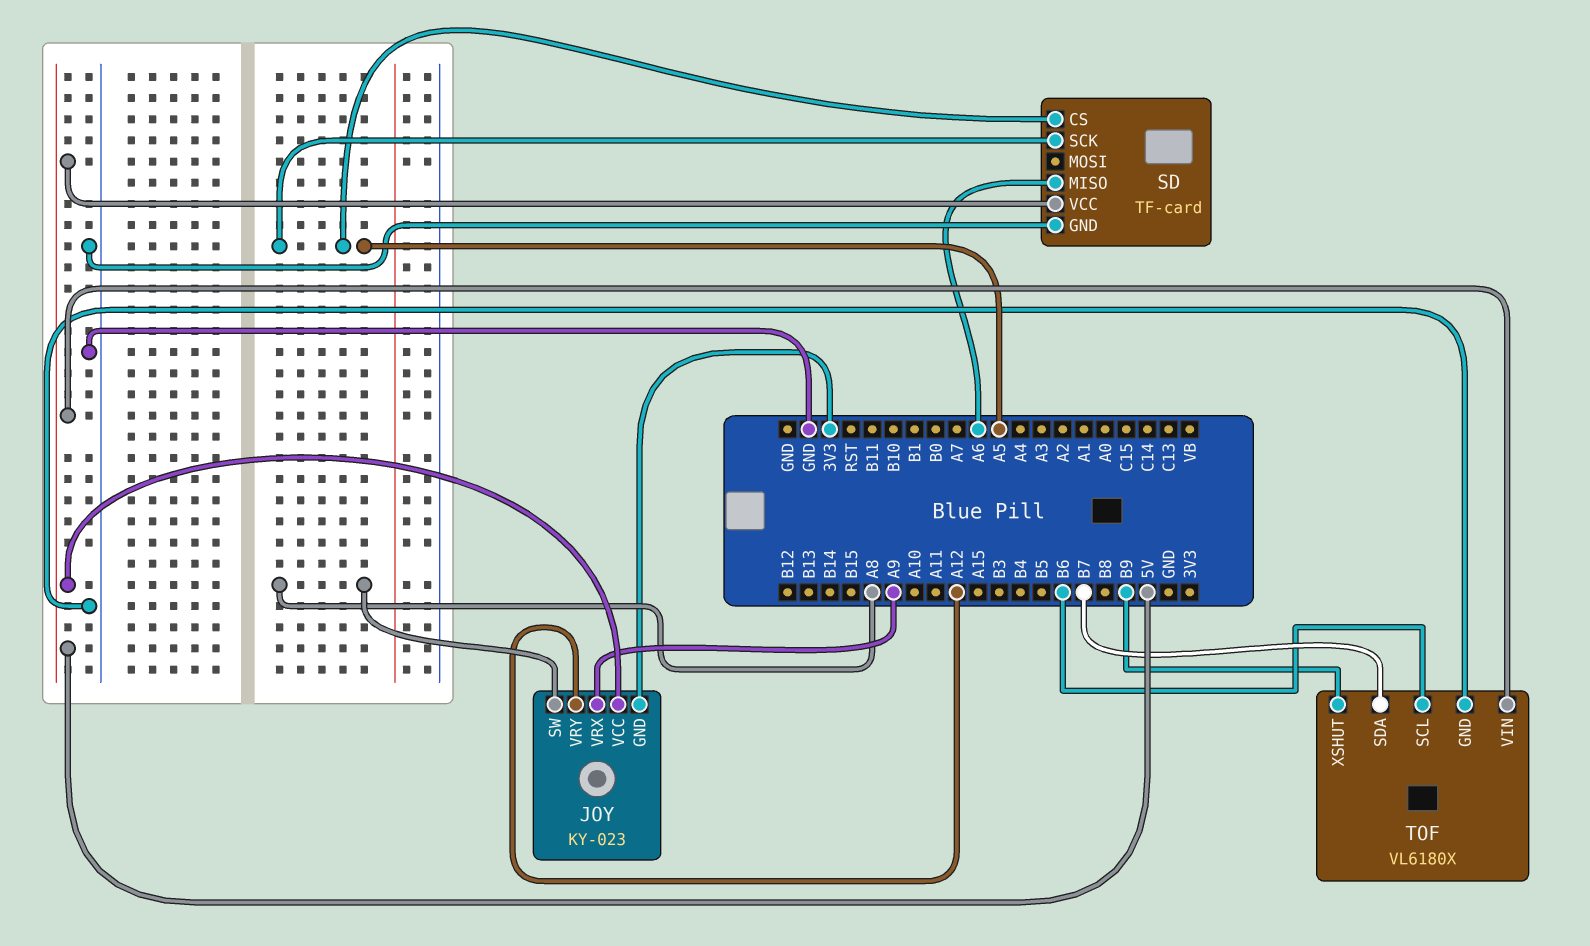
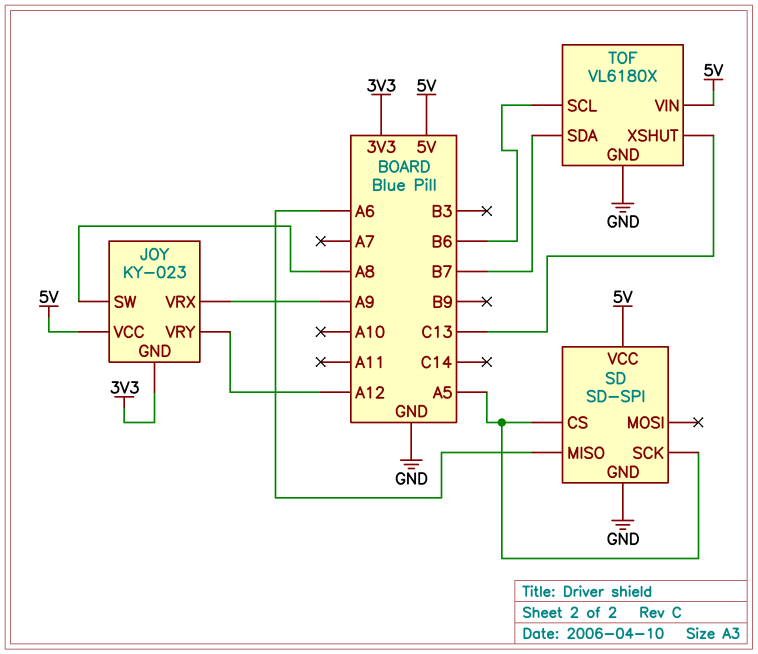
SD: TF-card -> SD-SPI
TOF pin XSHUT: B9 -> C13

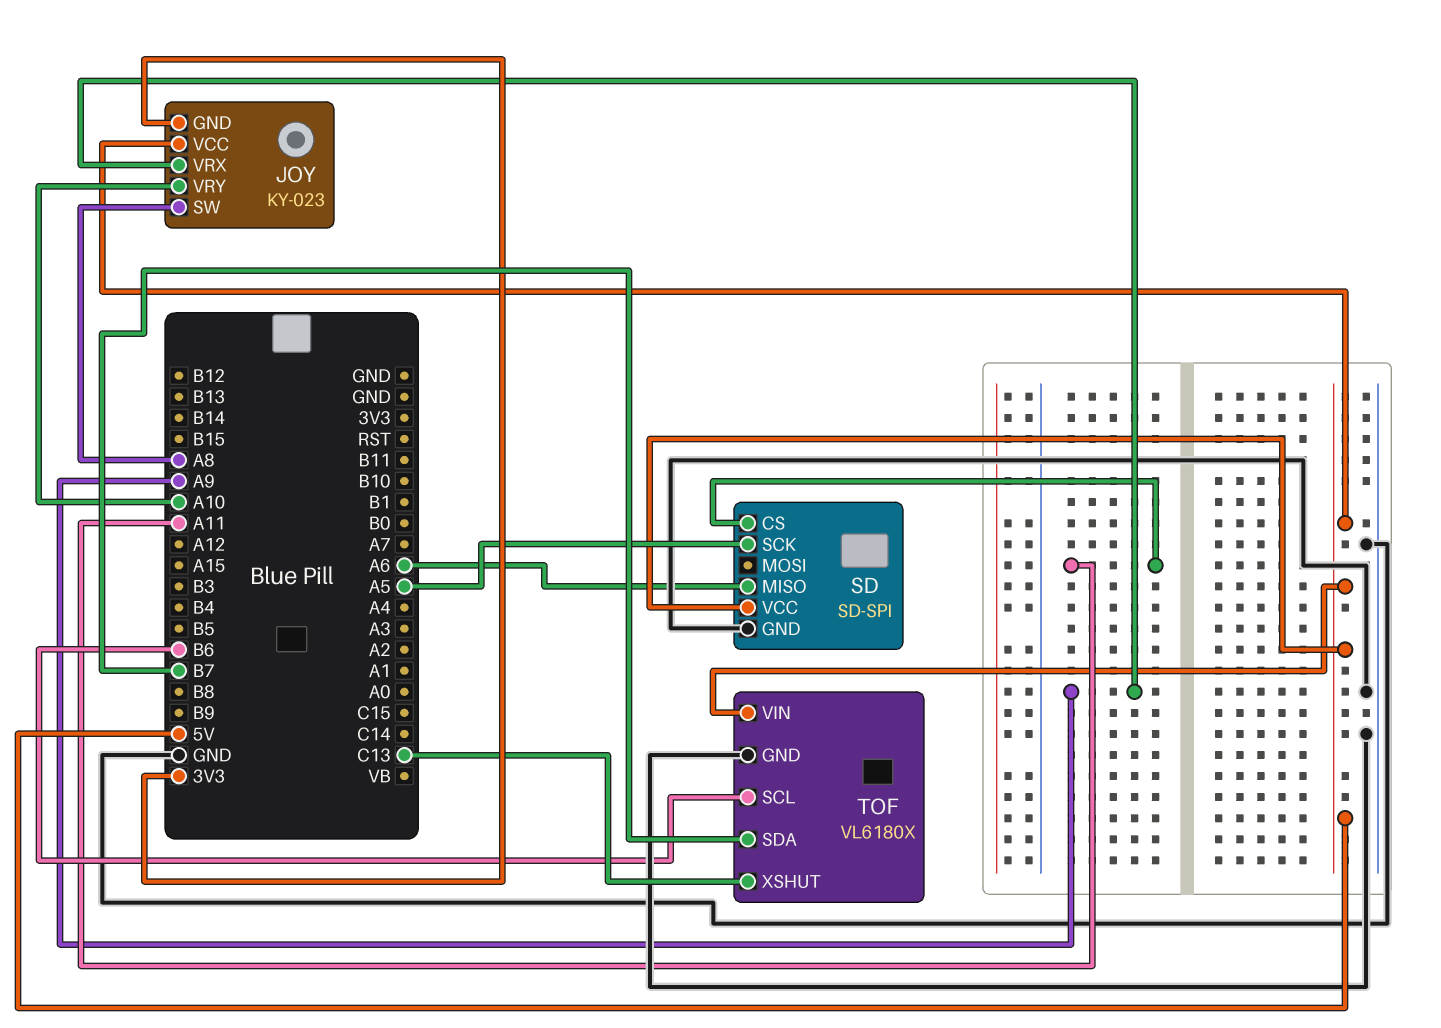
JOY pin VRY: A12 -> A10
SD pin CS: A5 -> A11

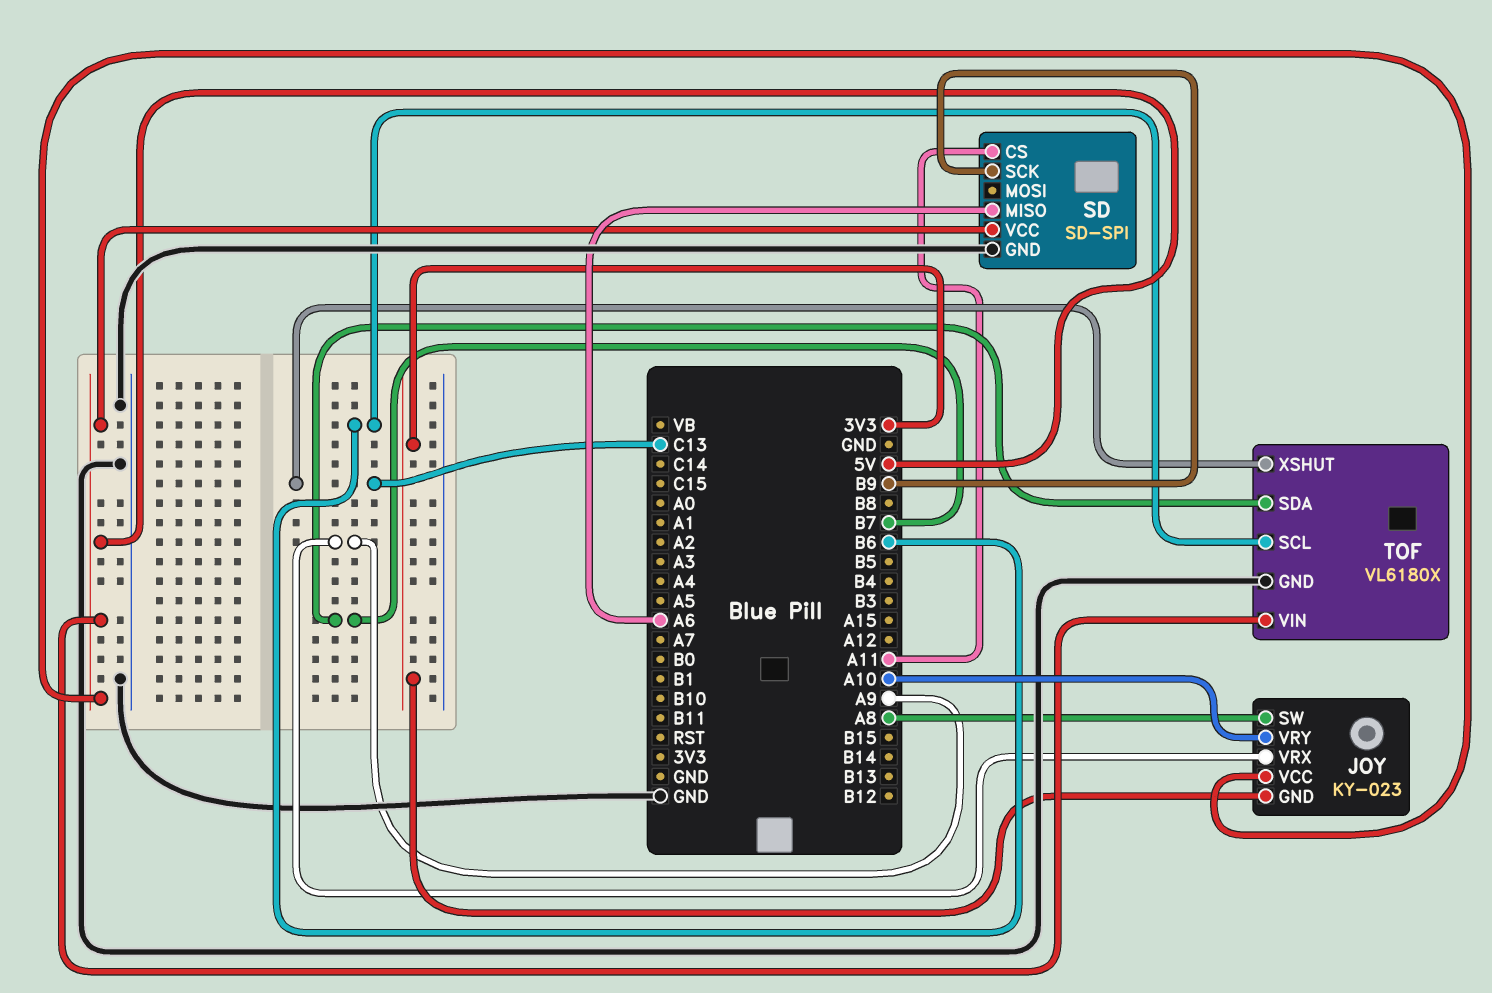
SD pin SCK: A5 -> B9

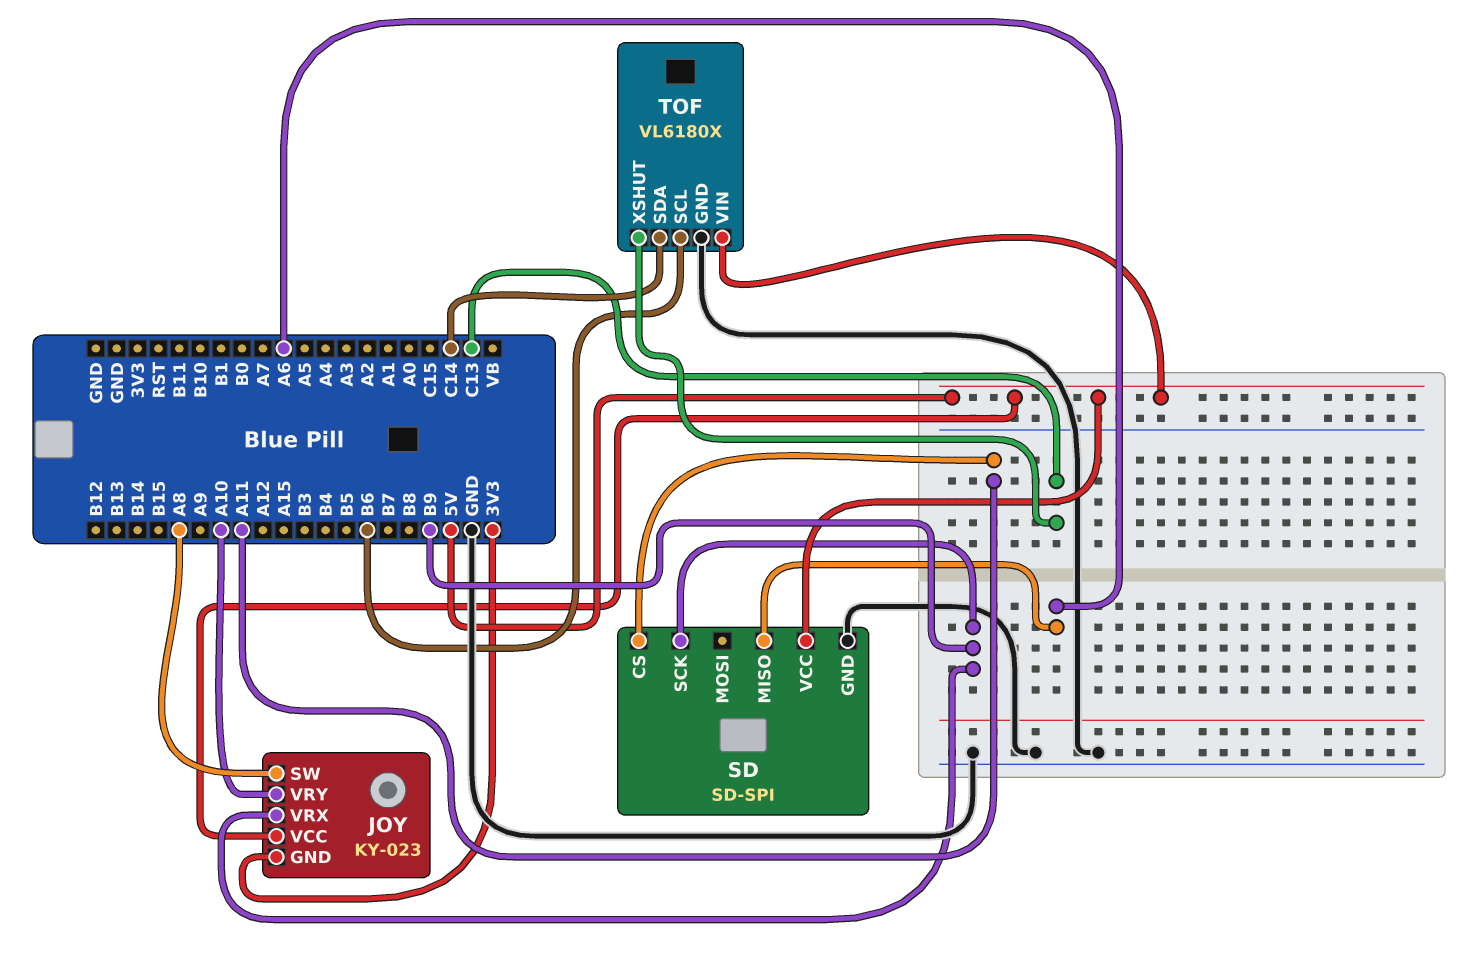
JOY pin VRX: A9 -> B9
TOF pin SDA: B7 -> C14

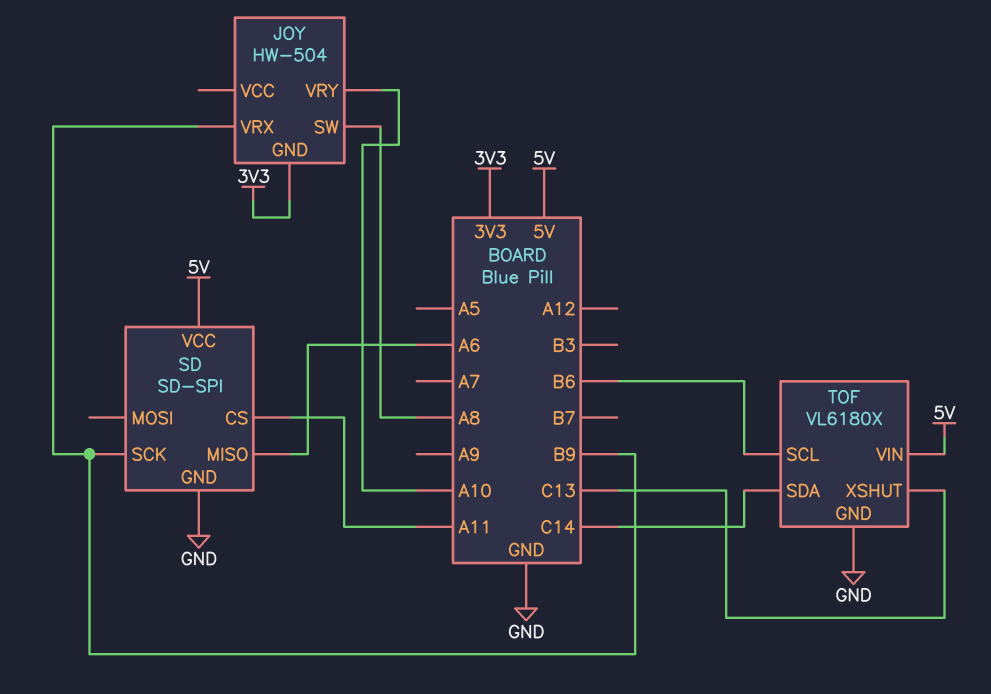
JOY: KY-023 -> HW-504
JOY pin VCC: 5V -> none

